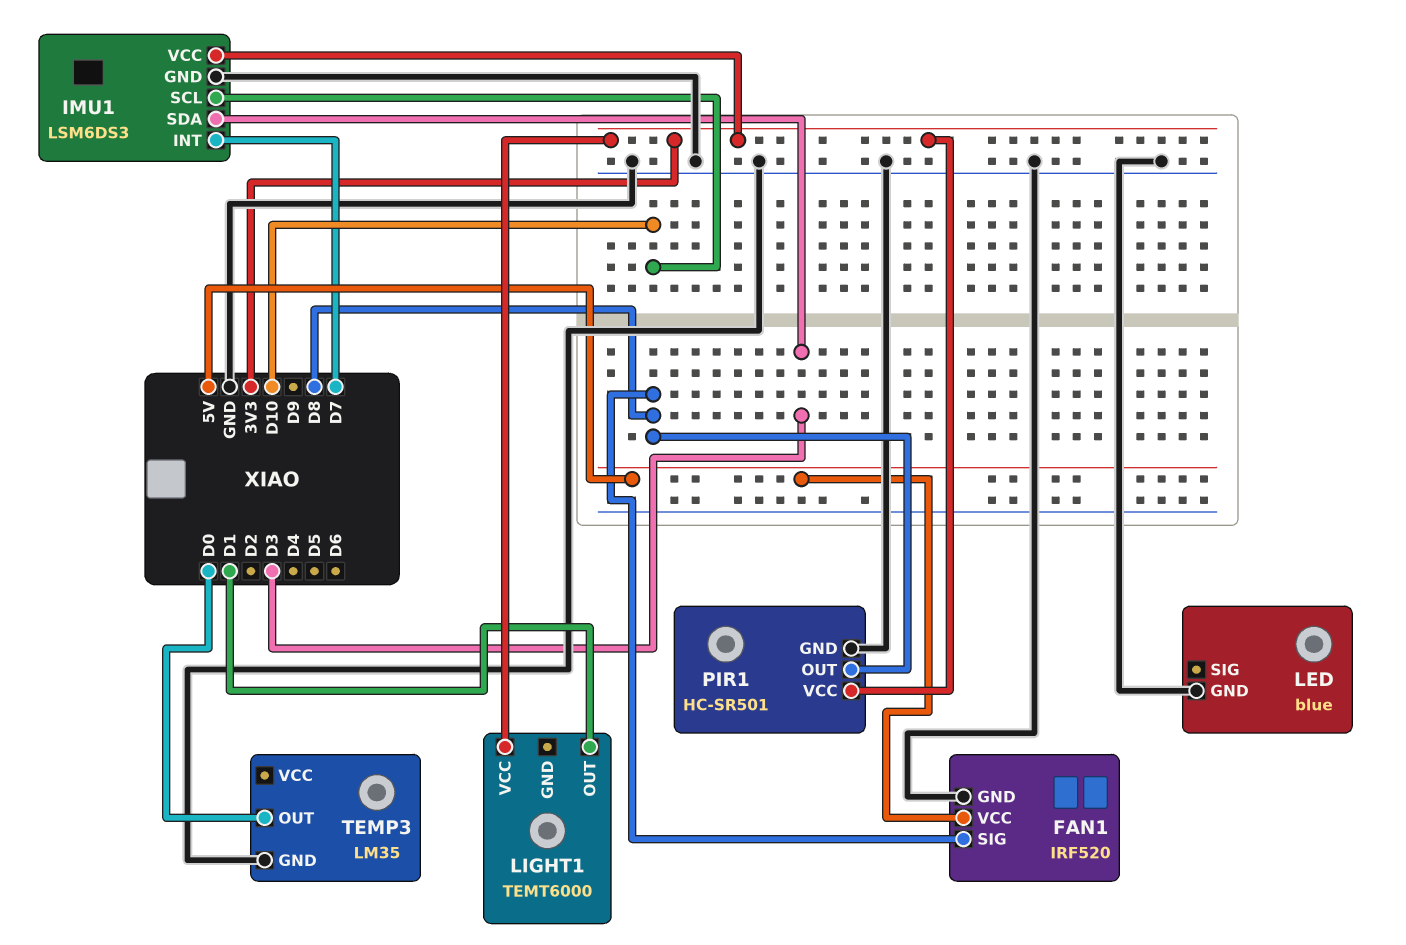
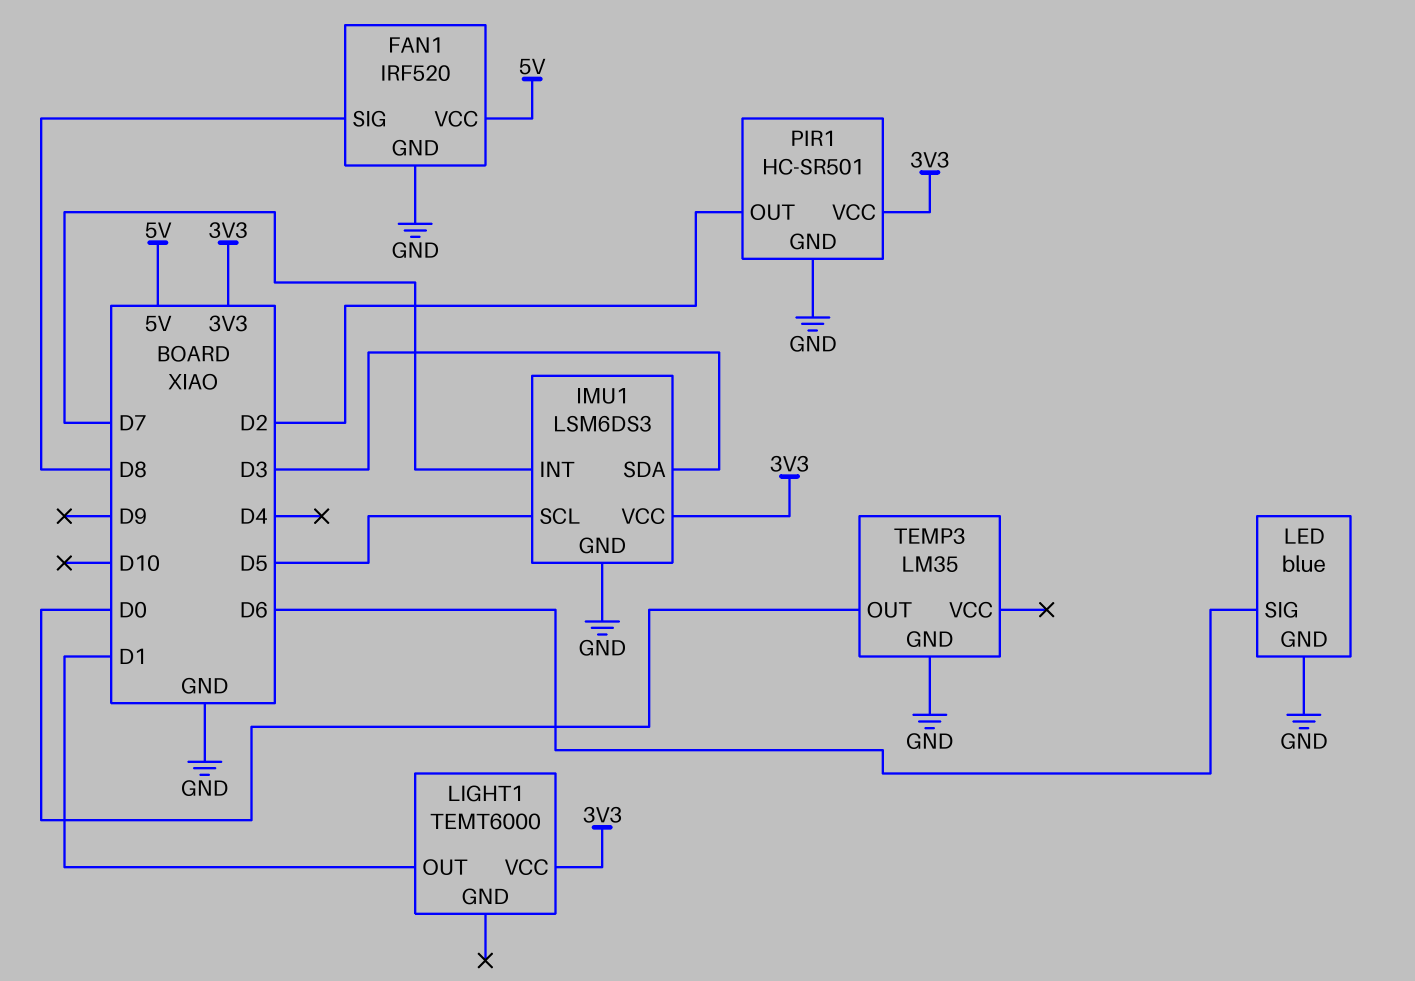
IMU1 pin SCL: D10 -> D5
LED pin SIG: none -> D6
PIR1 pin OUT: D8 -> D2

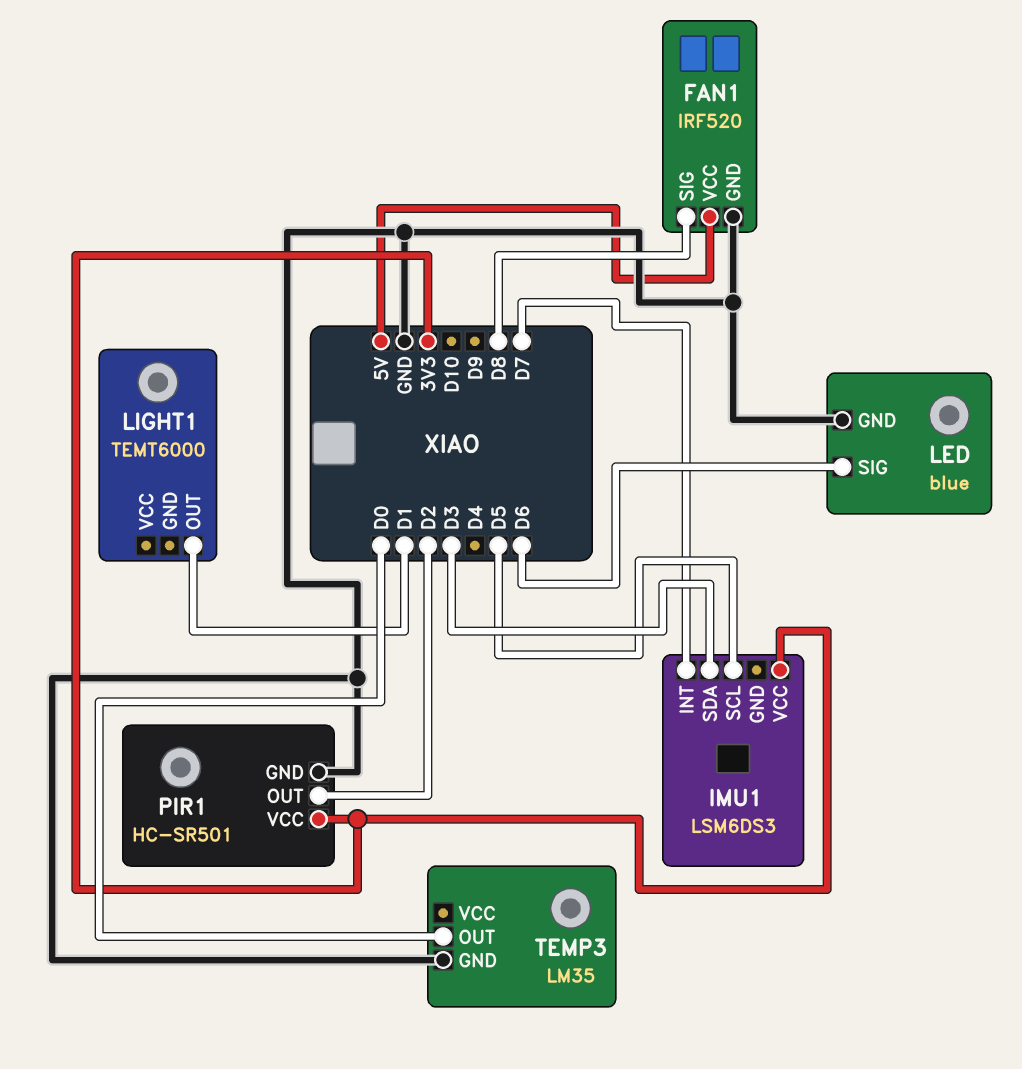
IMU1 pin GND: GND -> none
LIGHT1 pin VCC: 3V3 -> none

